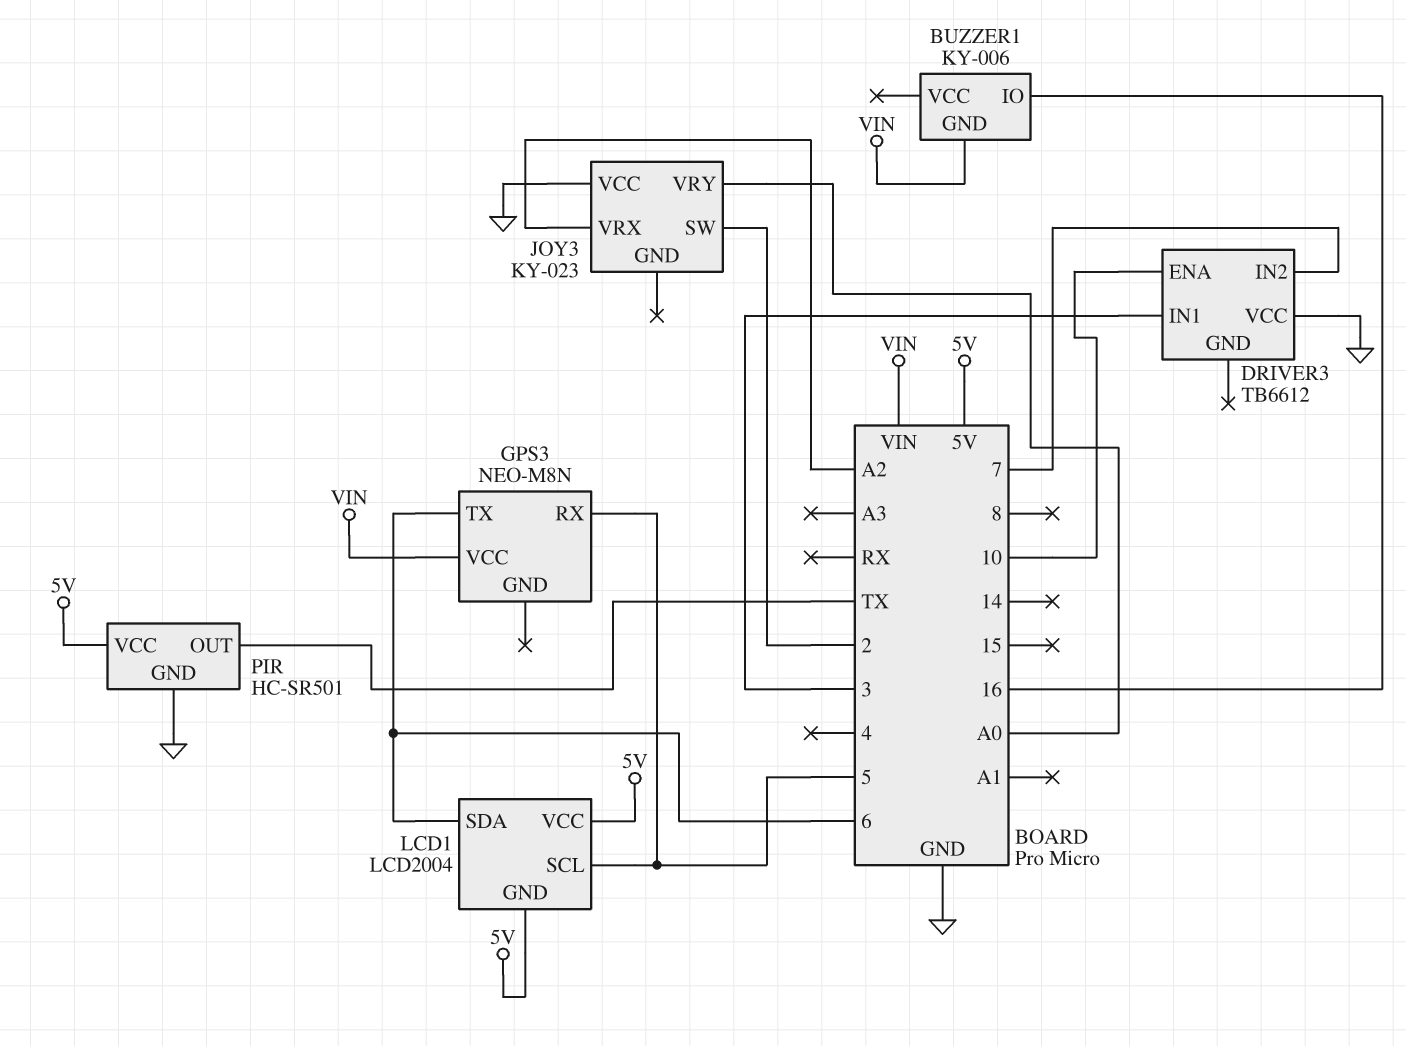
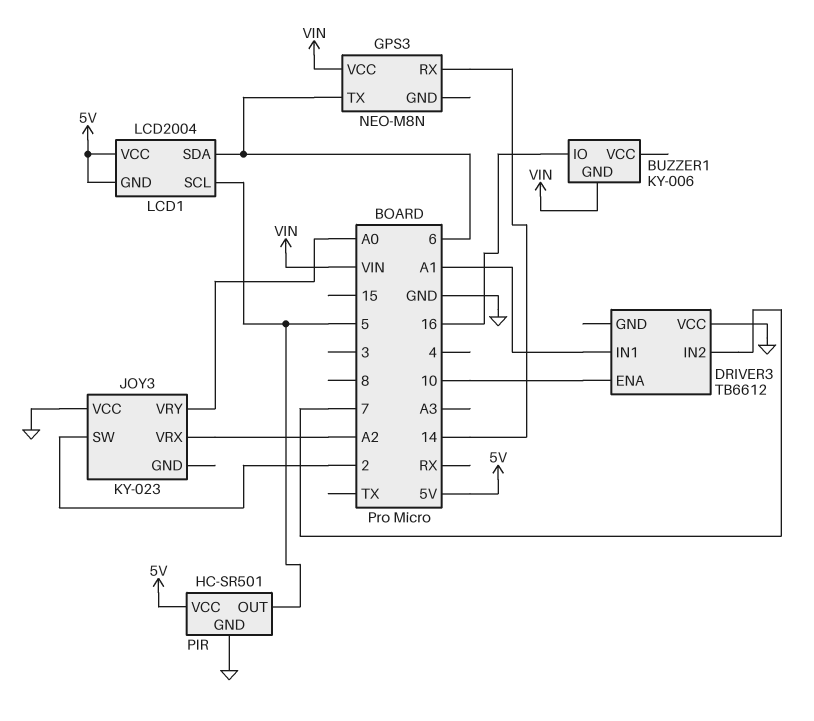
DRIVER3 pin IN1: 3 -> A1
GPS3 pin RX: 5 -> 14
PIR pin OUT: TX -> 5

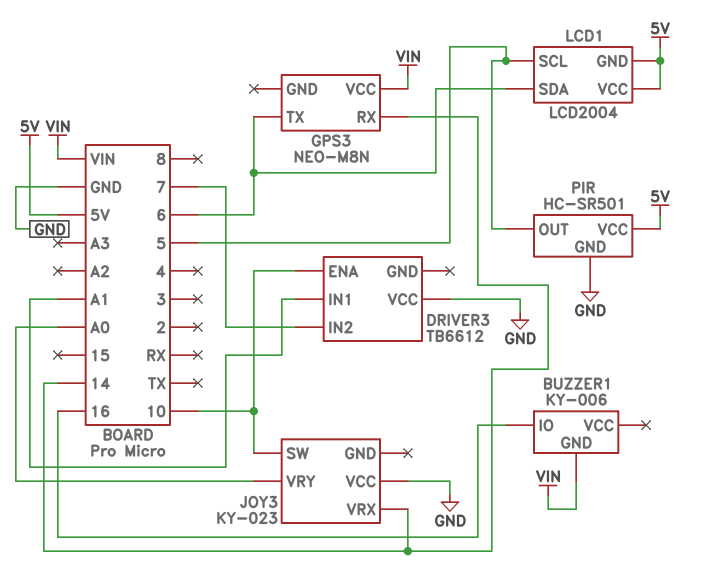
JOY3 pin SW: 2 -> 10
JOY3 pin VRX: A2 -> 14

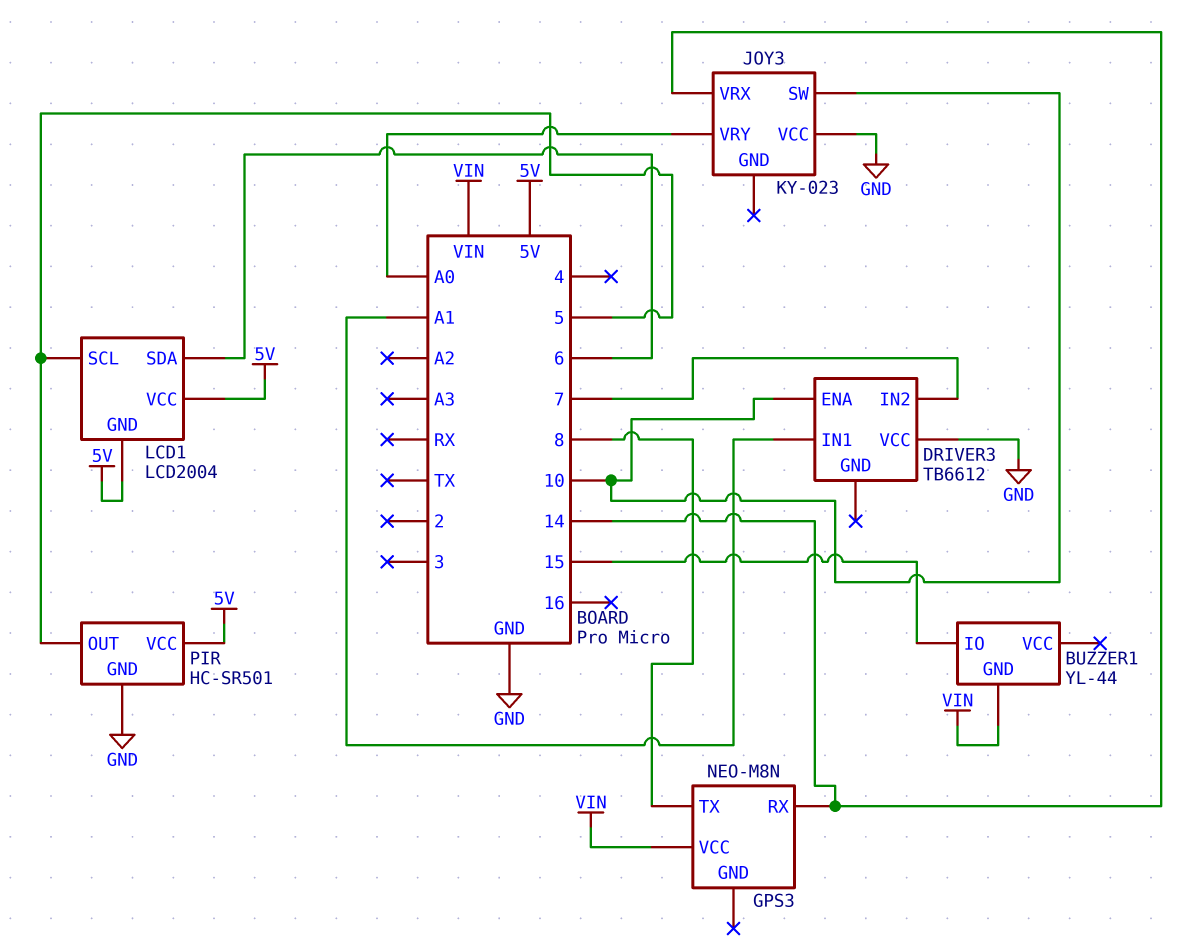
BUZZER1: KY-006 -> YL-44
BUZZER1 pin IO: 16 -> 15
GPS3 pin TX: 6 -> 8

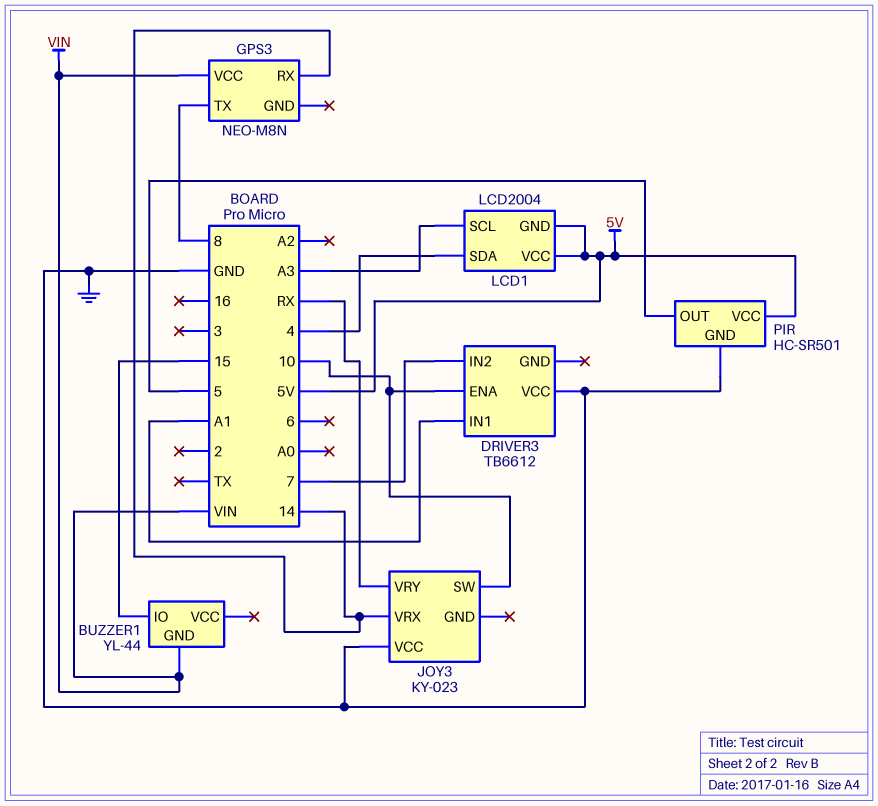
JOY3 pin VRY: A0 -> RX
LCD1 pin SCL: 5 -> A3
LCD1 pin SDA: 6 -> 4

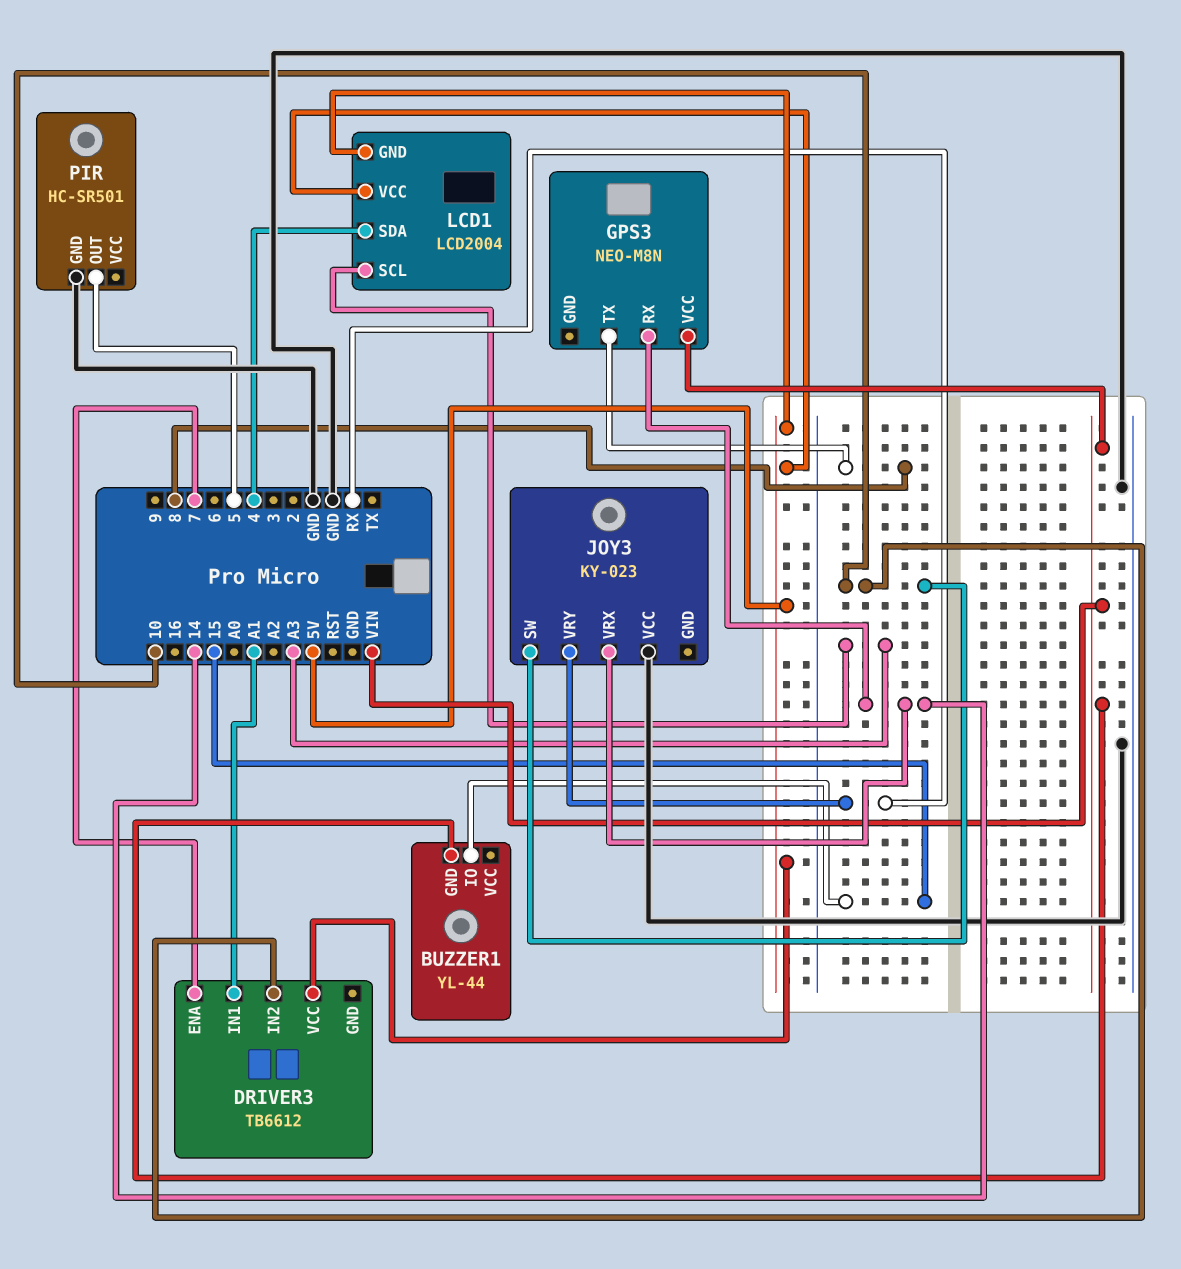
DRIVER3 pin ENA: 10 -> 7
DRIVER3 pin IN2: 7 -> 10
DRIVER3 pin VCC: GND -> 5V
PIR pin VCC: 5V -> none

